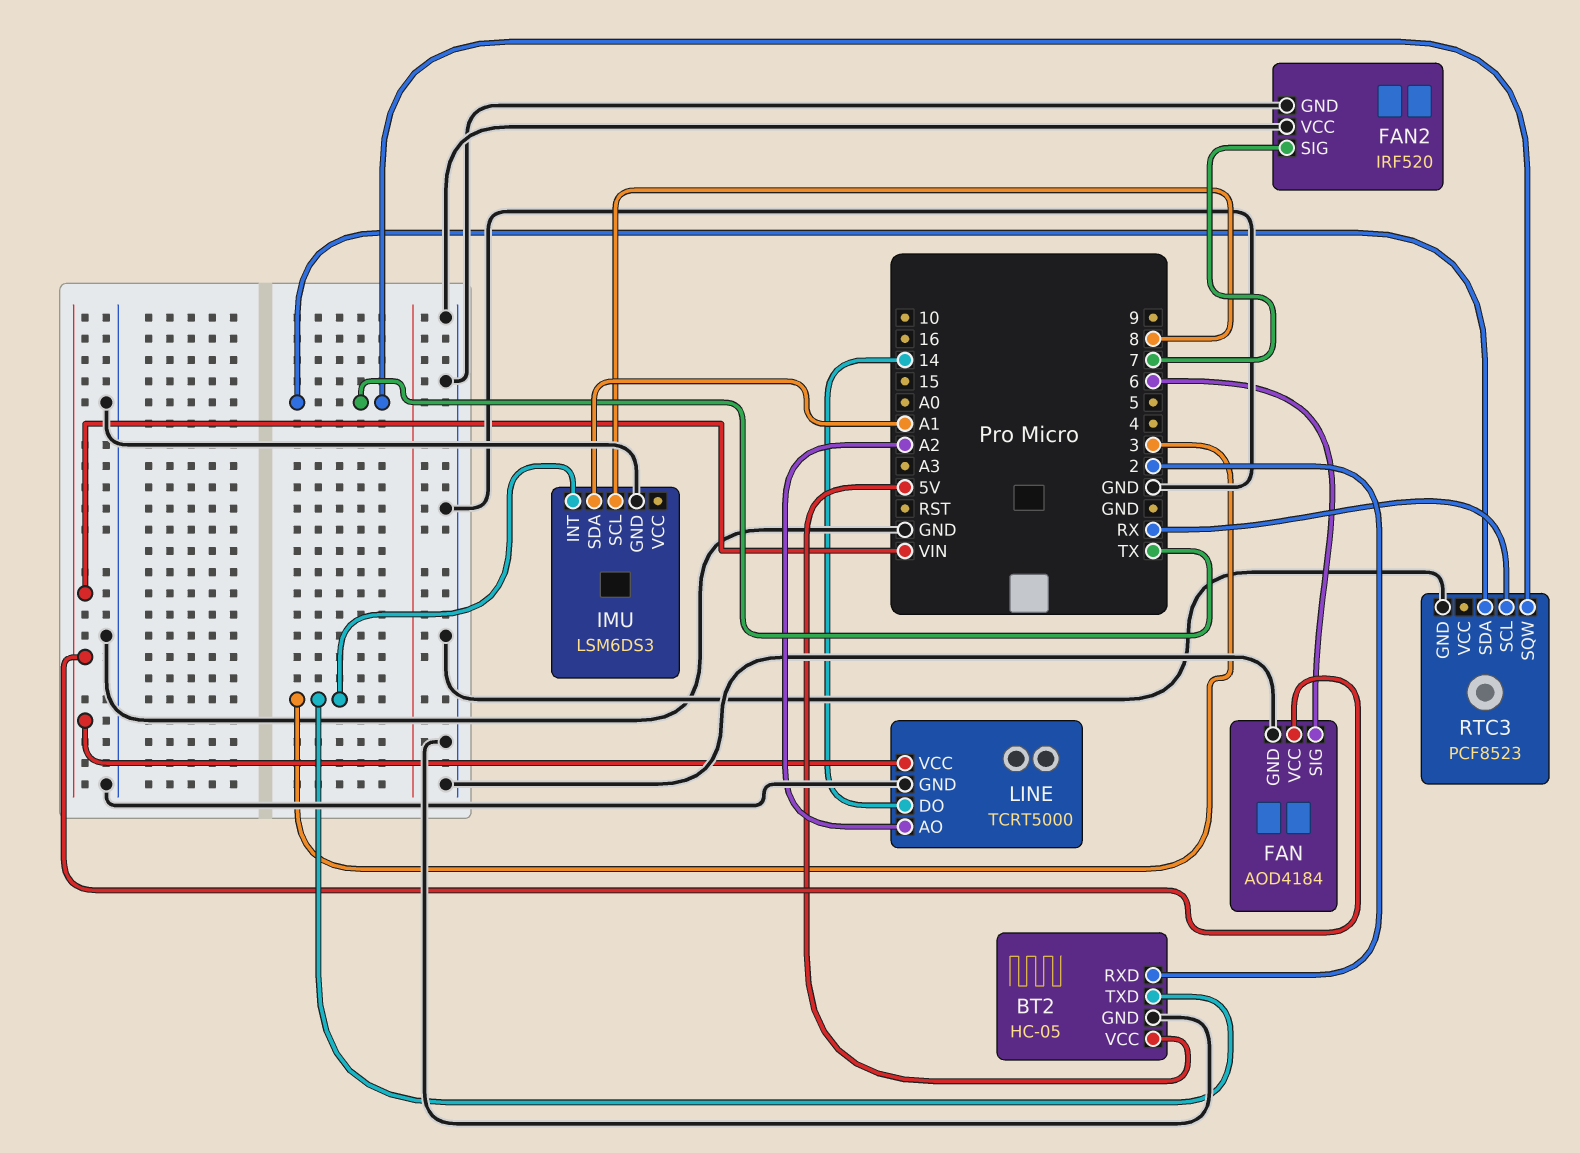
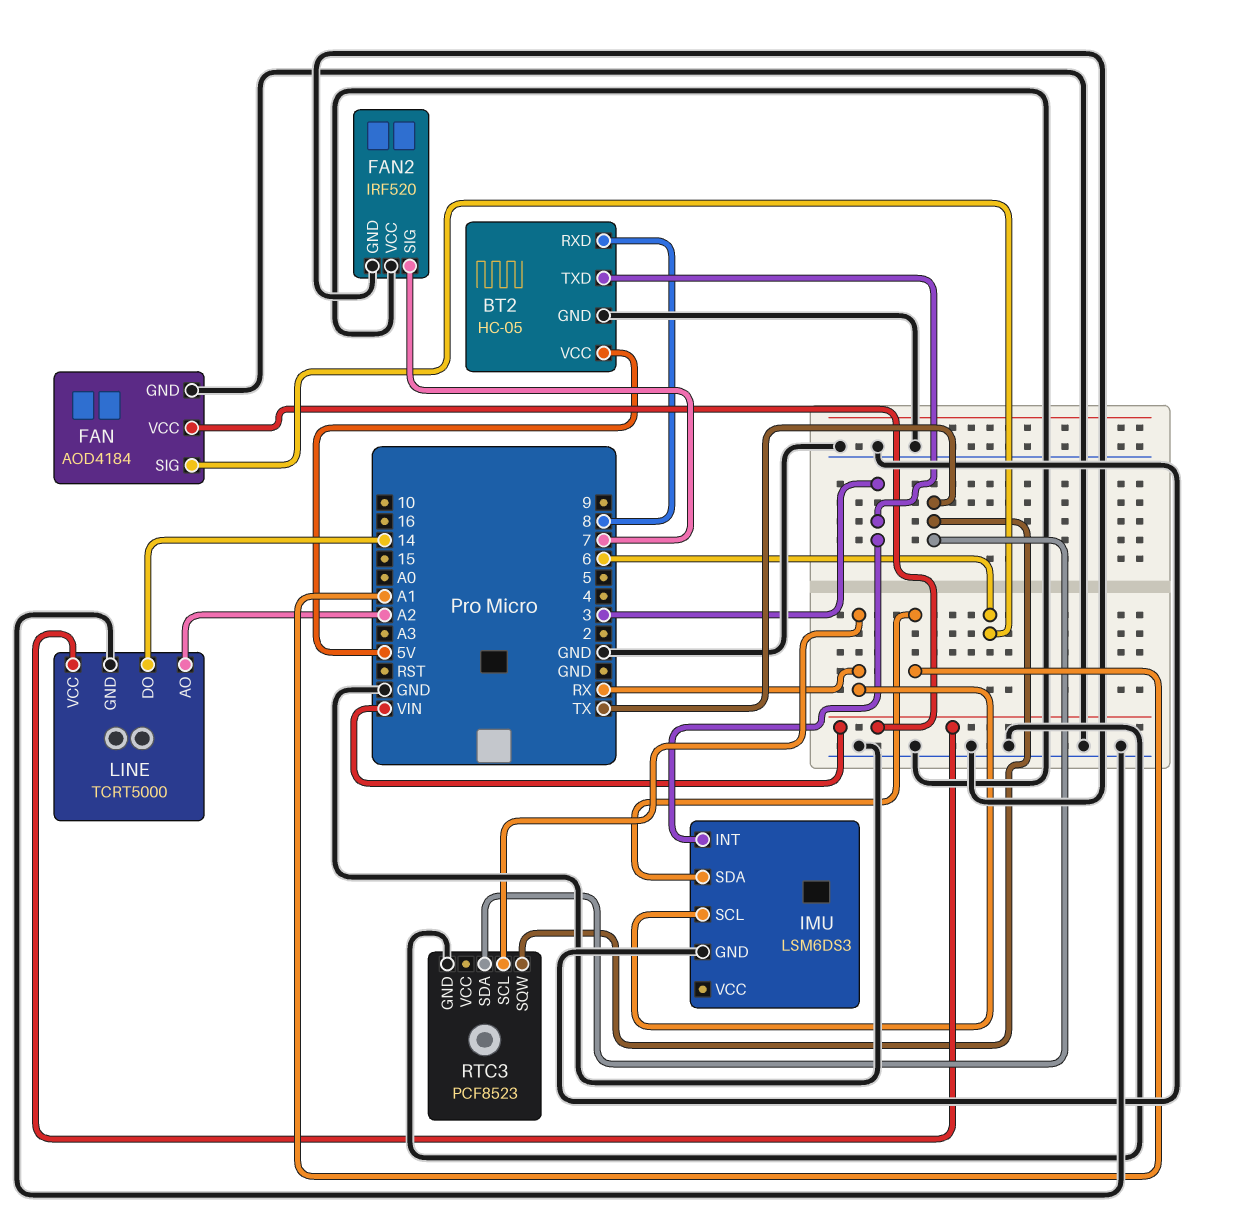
BT2 pin RXD: 2 -> 8
IMU pin SCL: 8 -> RX

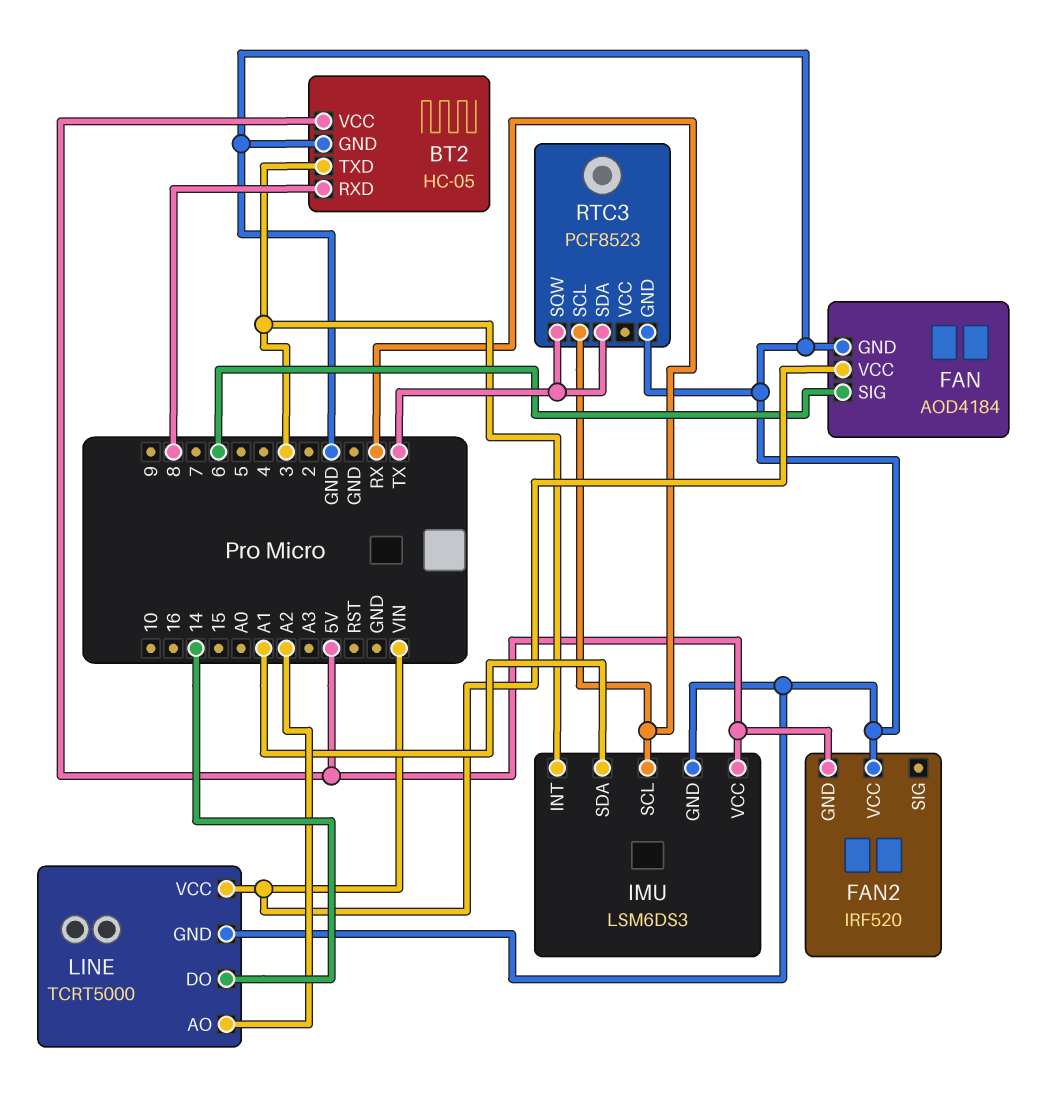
FAN2 pin GND: GND -> 5V
FAN2 pin SIG: 7 -> none
IMU pin VCC: none -> 5V

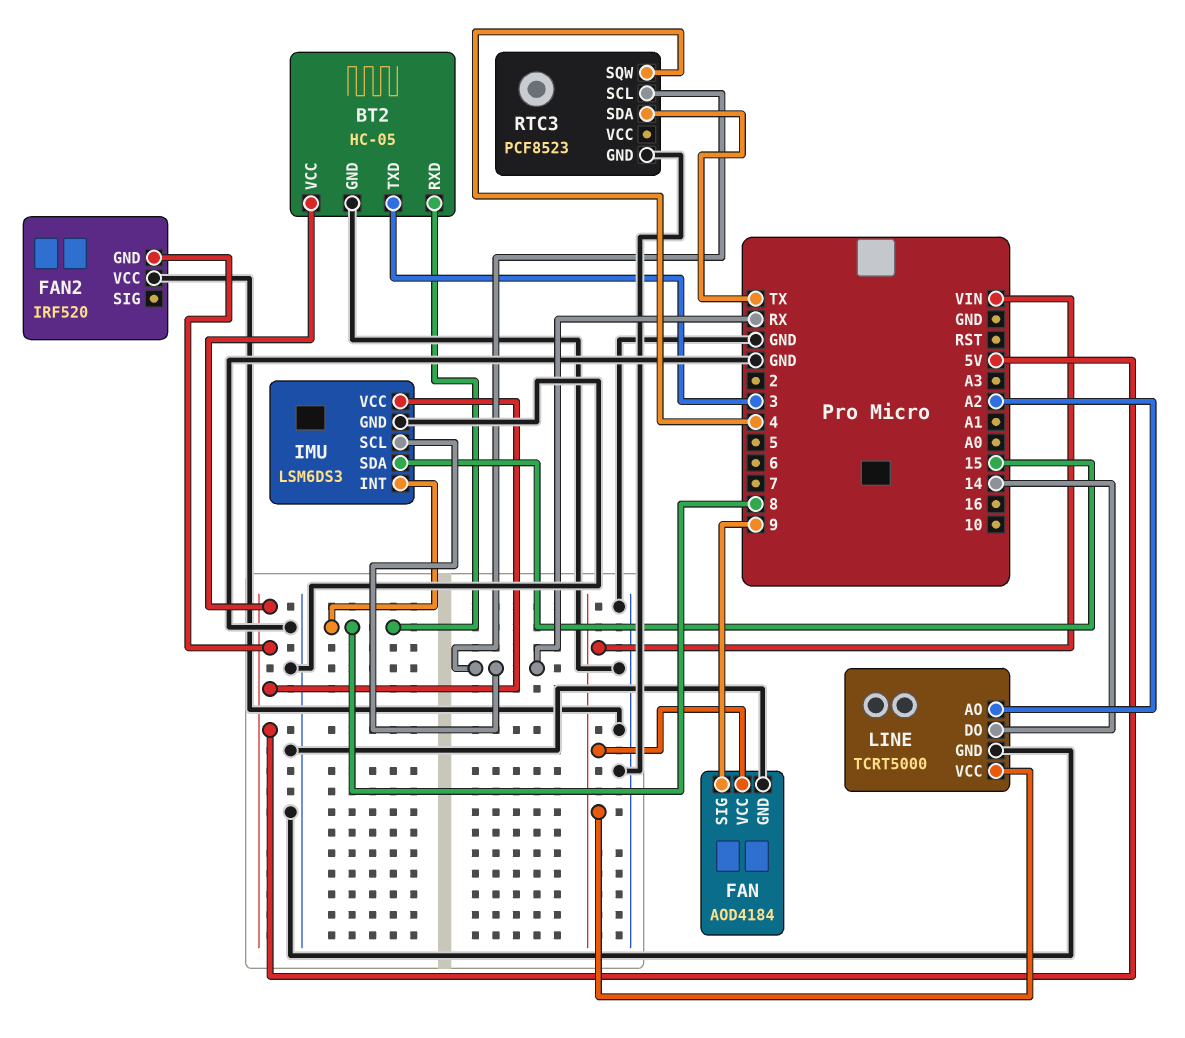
FAN pin SIG: 6 -> 9
IMU pin INT: 3 -> 8
IMU pin SDA: A1 -> 15
RTC3 pin SQW: TX -> 4

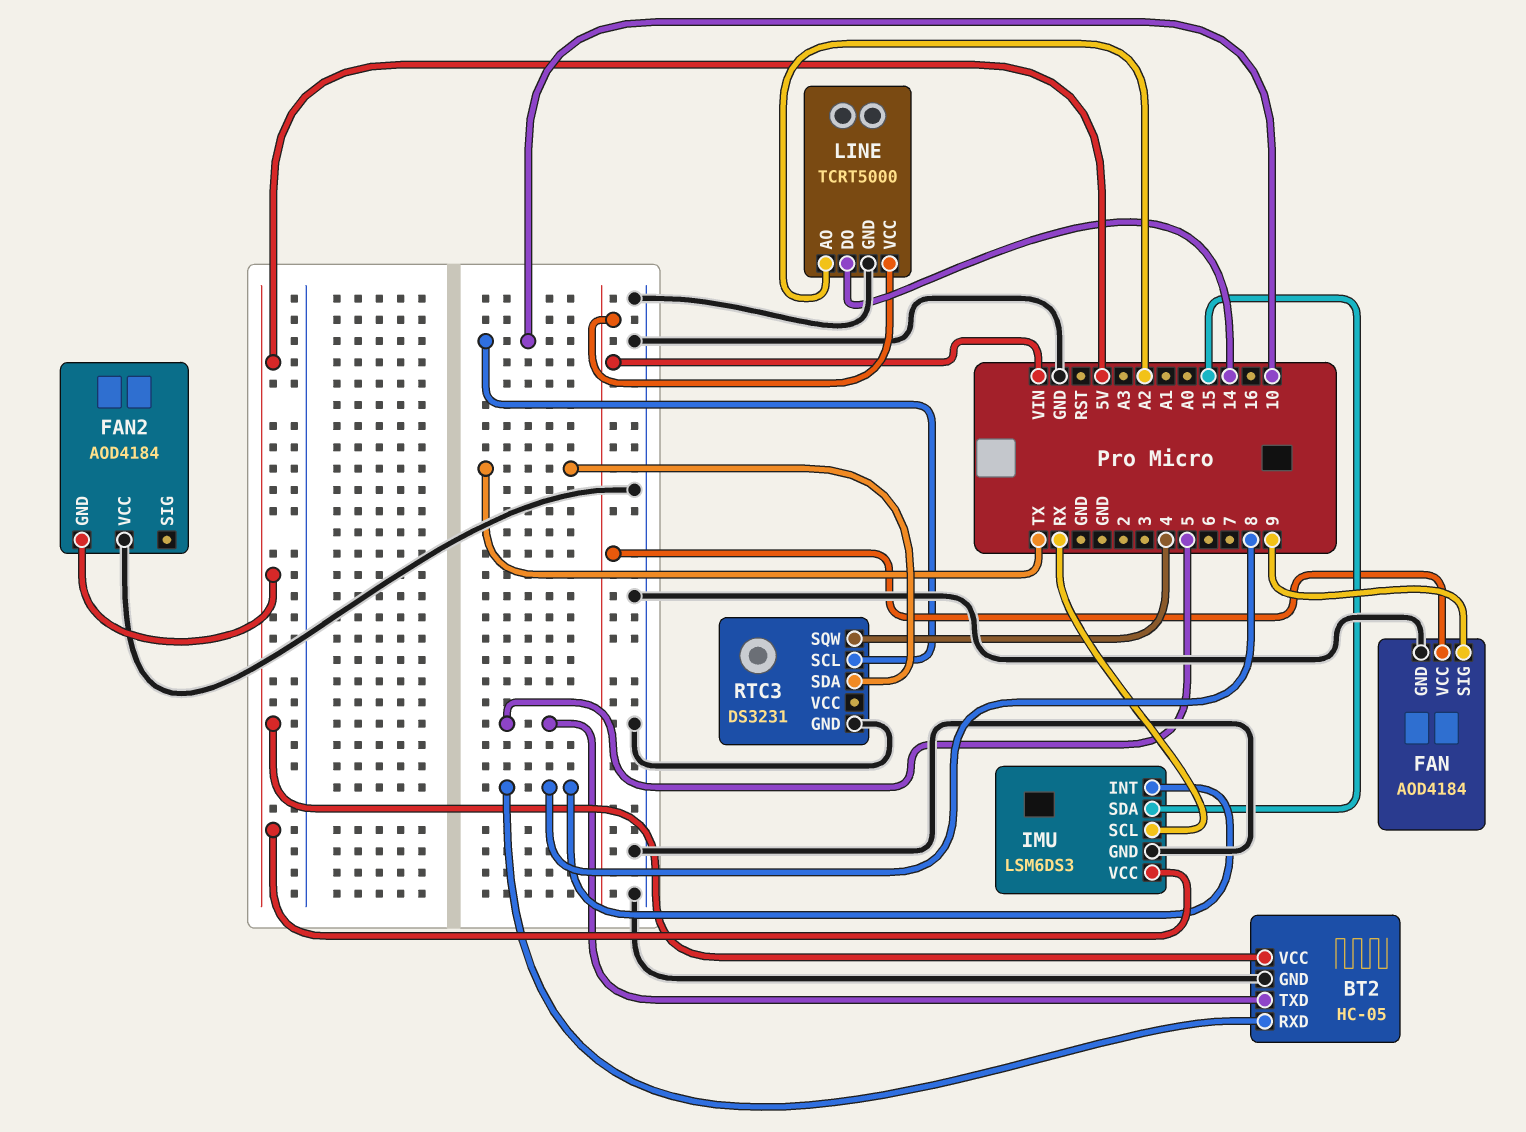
BT2 pin TXD: 3 -> 5
FAN2: IRF520 -> AOD4184
RTC3: PCF8523 -> DS3231
RTC3 pin SCL: RX -> 10

